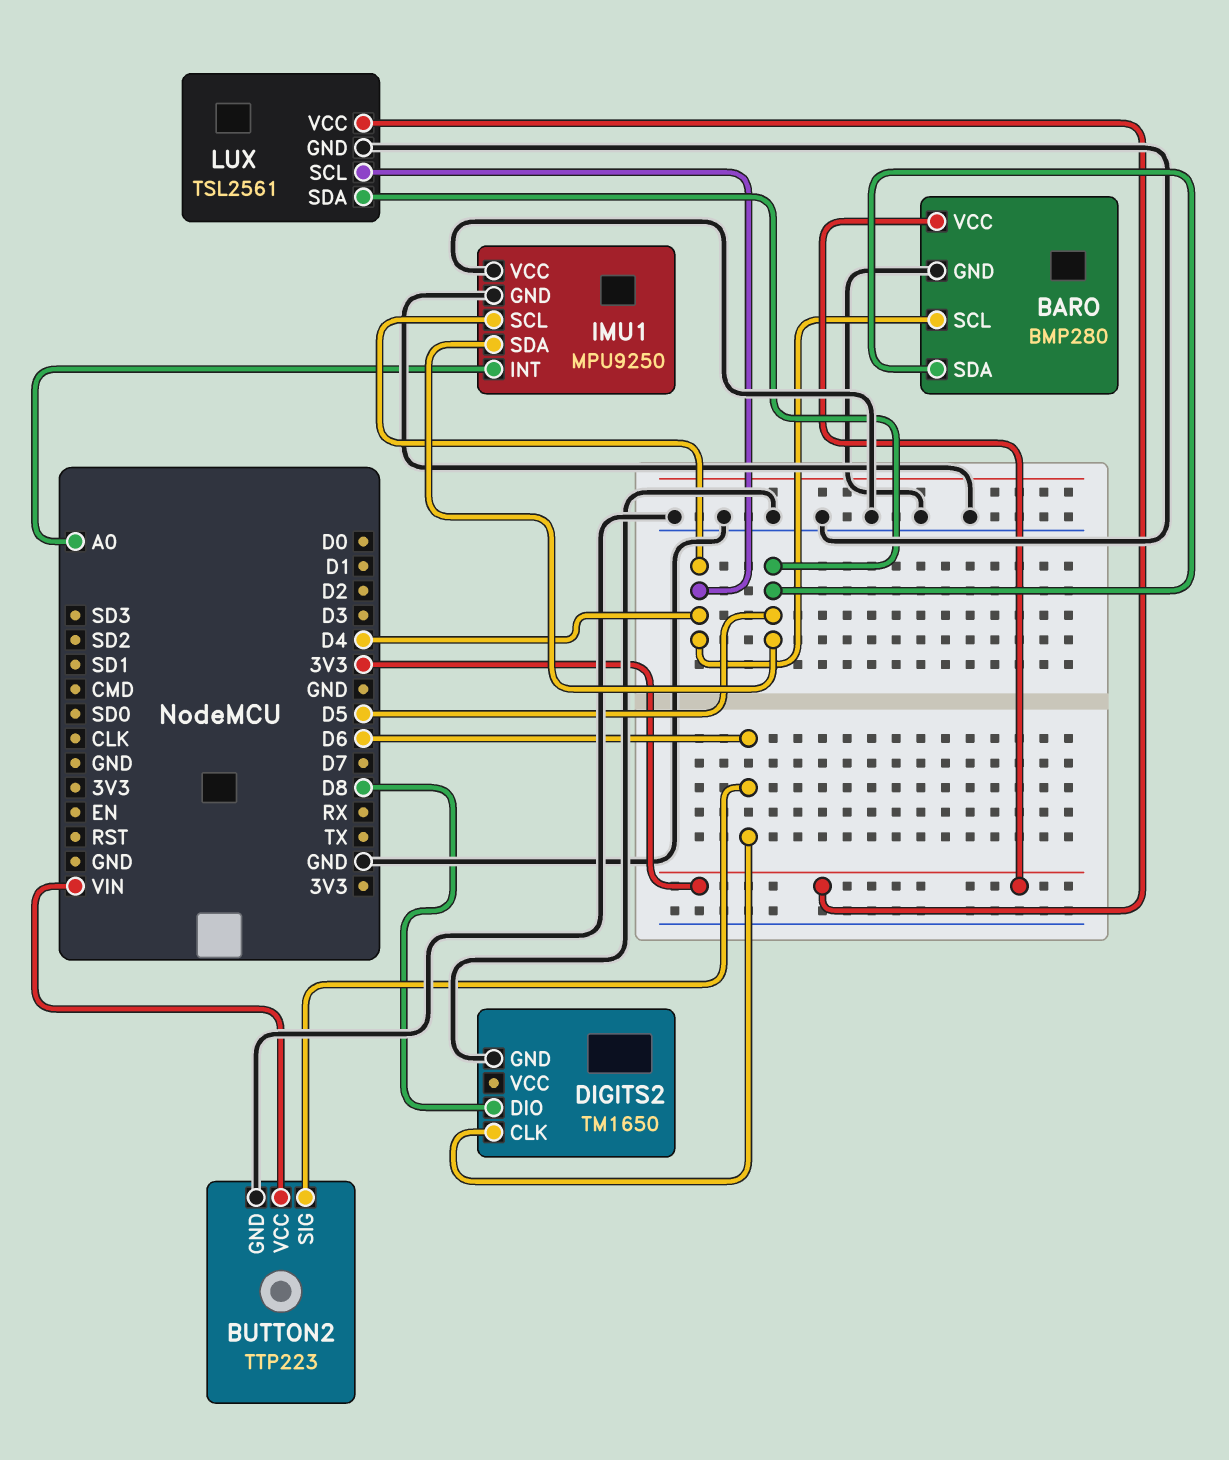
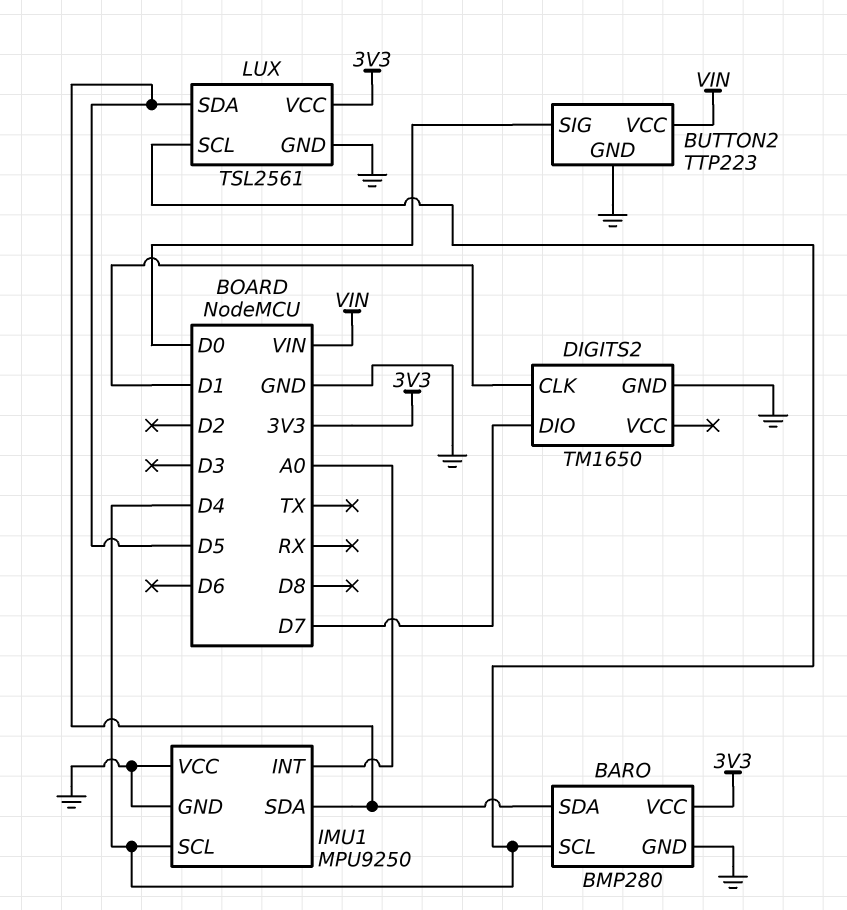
BUTTON2 pin SIG: D6 -> D0
DIGITS2 pin CLK: D6 -> D1
DIGITS2 pin DIO: D8 -> D7

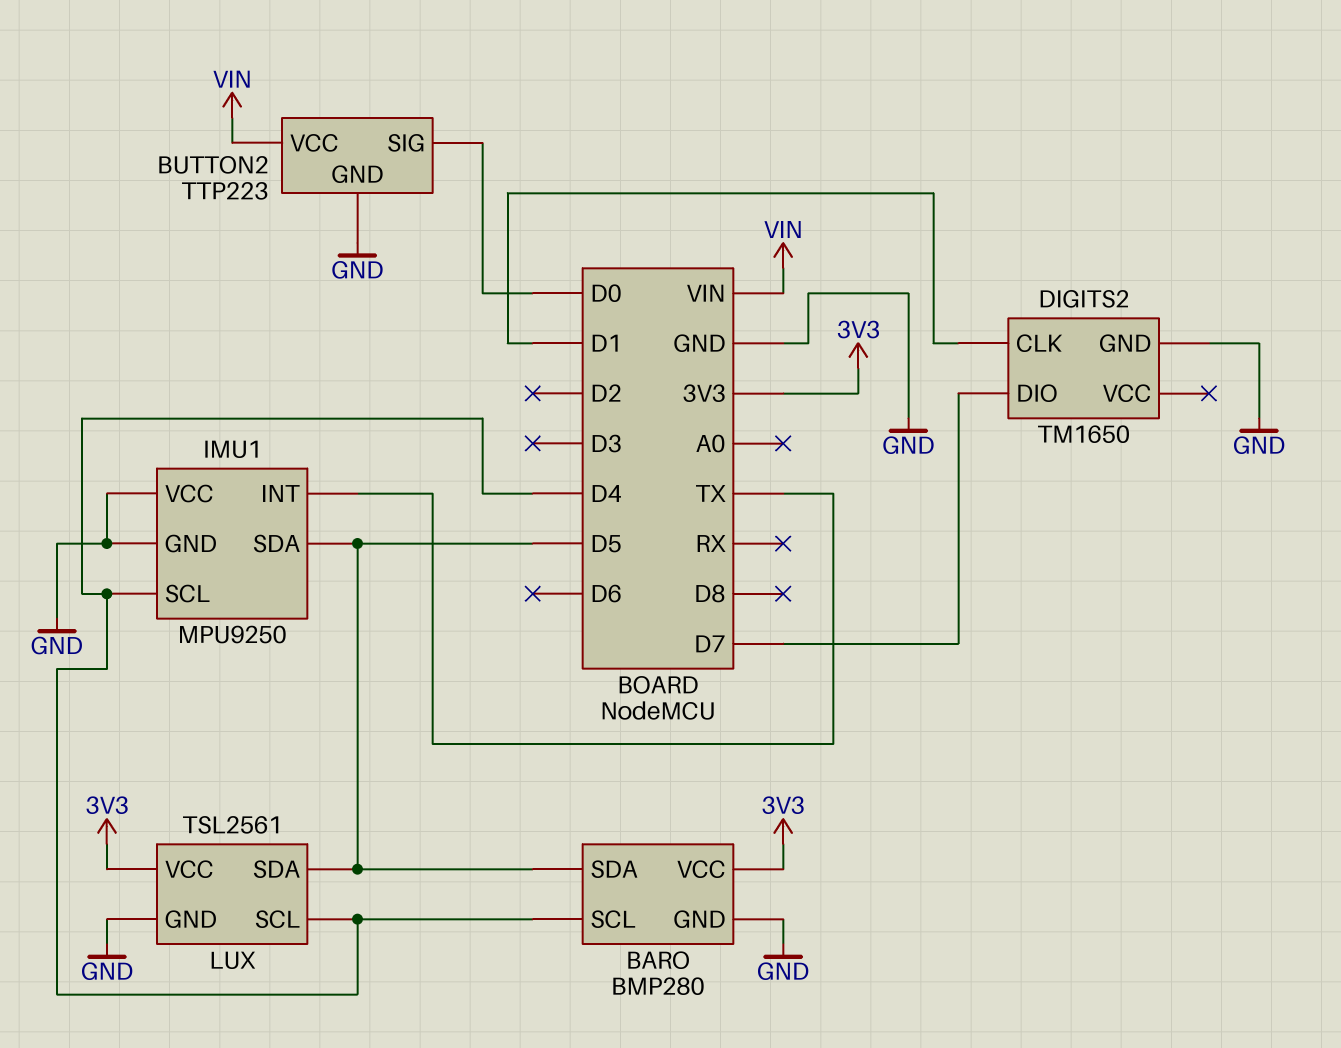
IMU1 pin INT: A0 -> TX

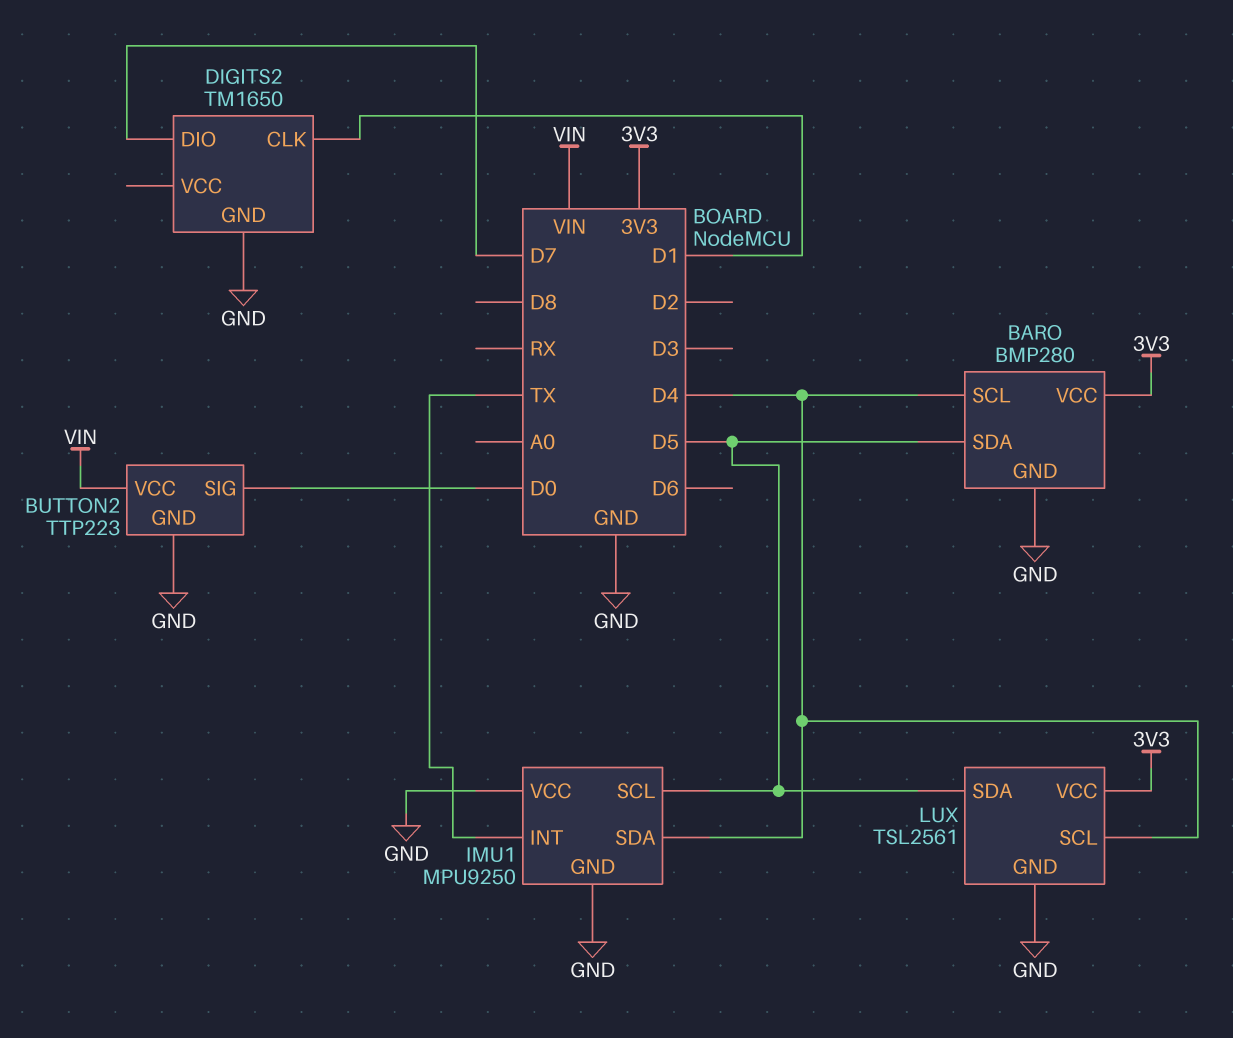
IMU1 pin SCL: D4 -> D5
IMU1 pin SDA: D5 -> D4

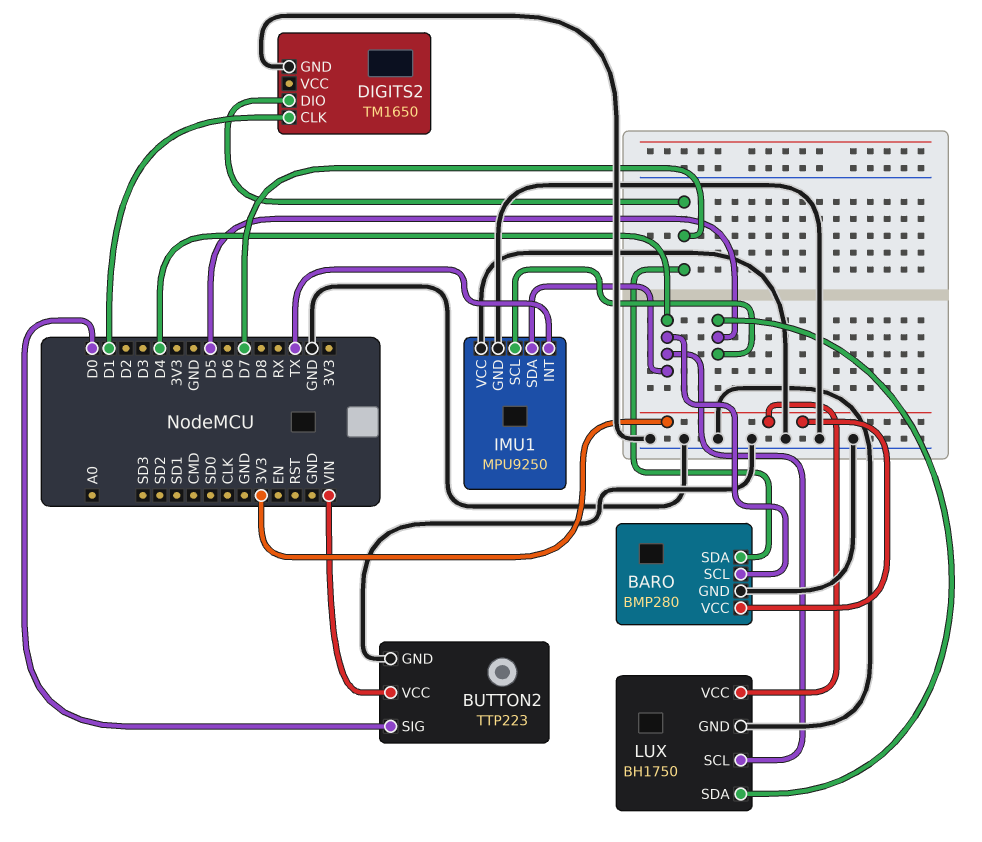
BARO pin SDA: D5 -> D7
LUX: TSL2561 -> BH1750

